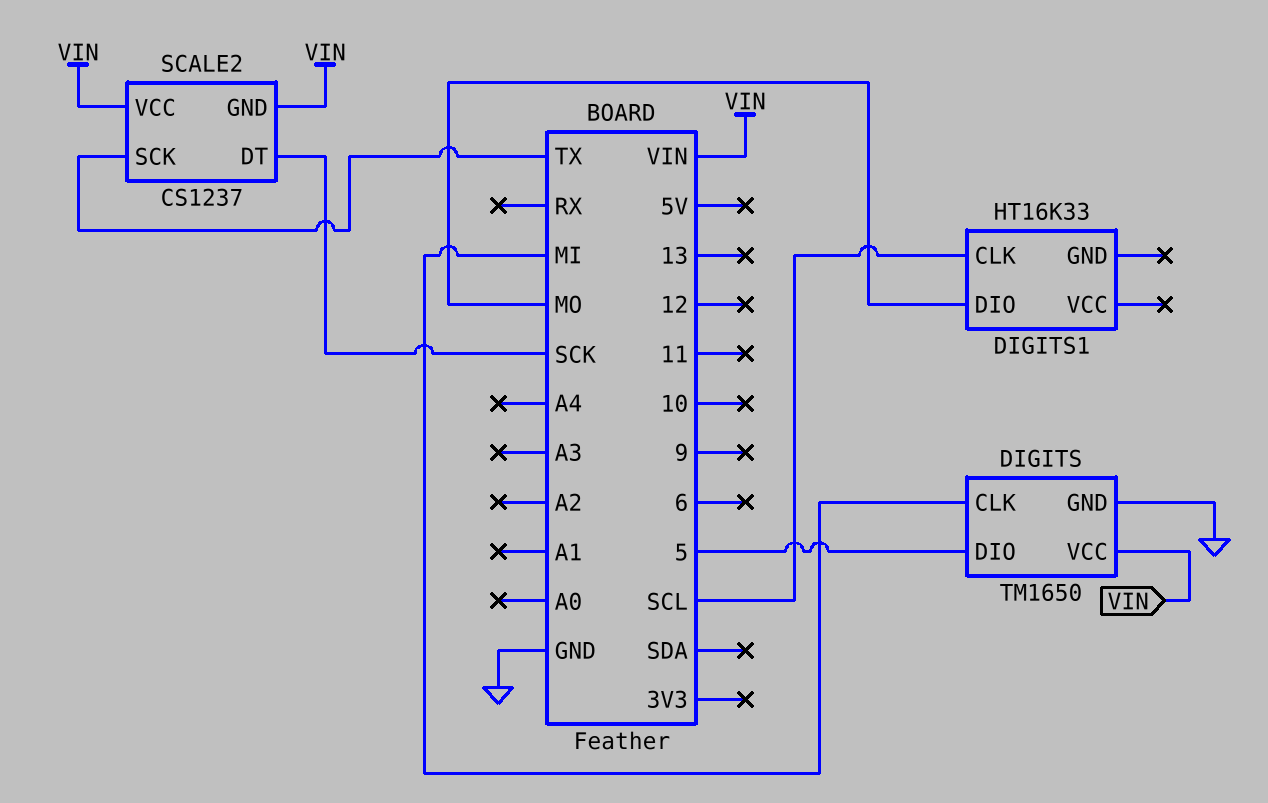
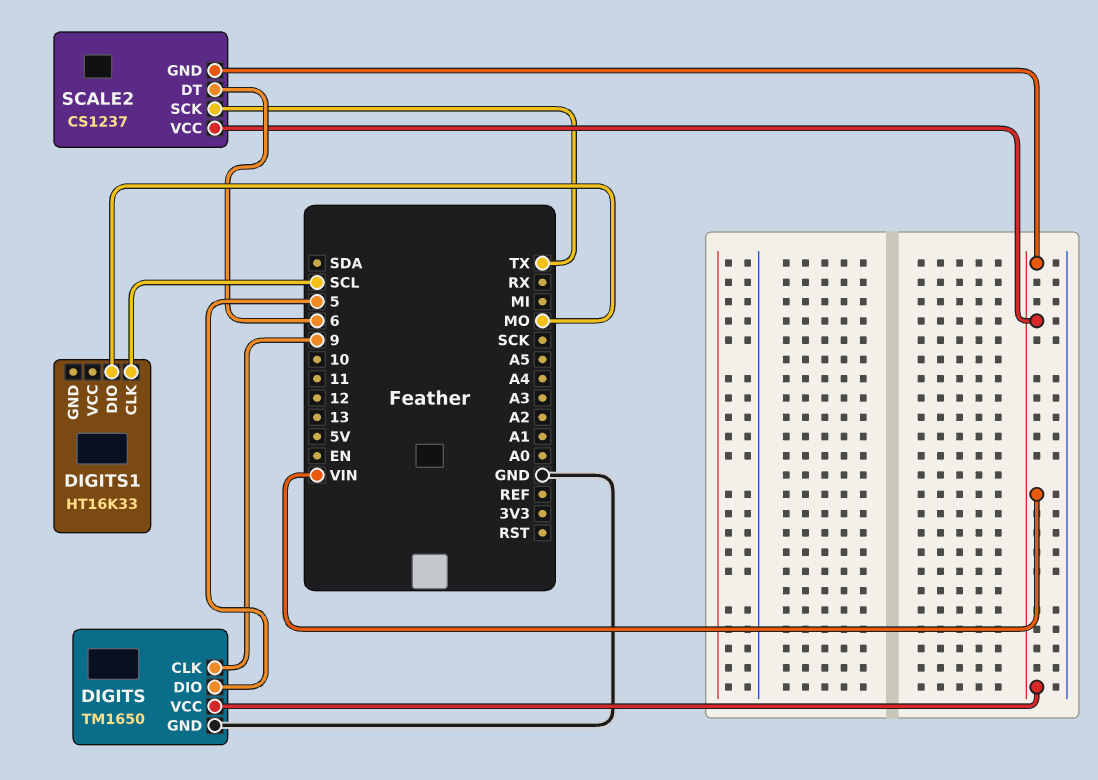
DIGITS pin CLK: MI -> 9
SCALE2 pin DT: SCK -> 6

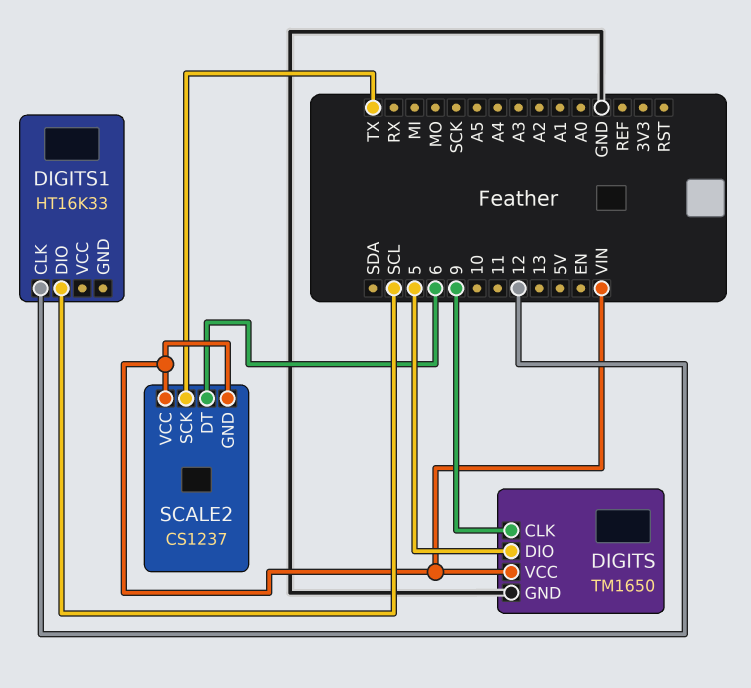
DIGITS1 pin CLK: SCL -> 12
DIGITS1 pin DIO: MO -> SCL

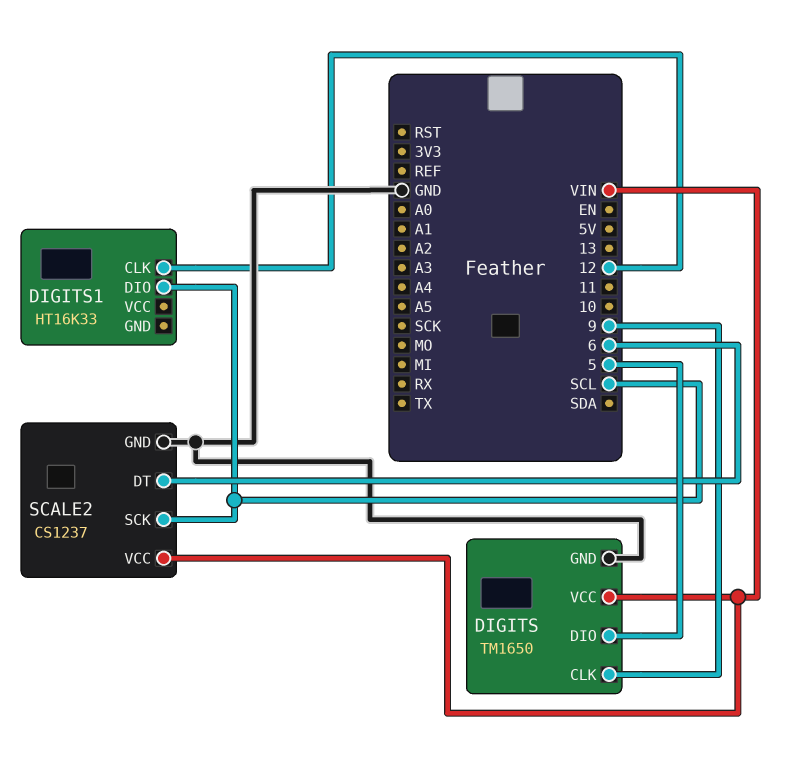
SCALE2 pin GND: VIN -> GND
SCALE2 pin SCK: TX -> SCL

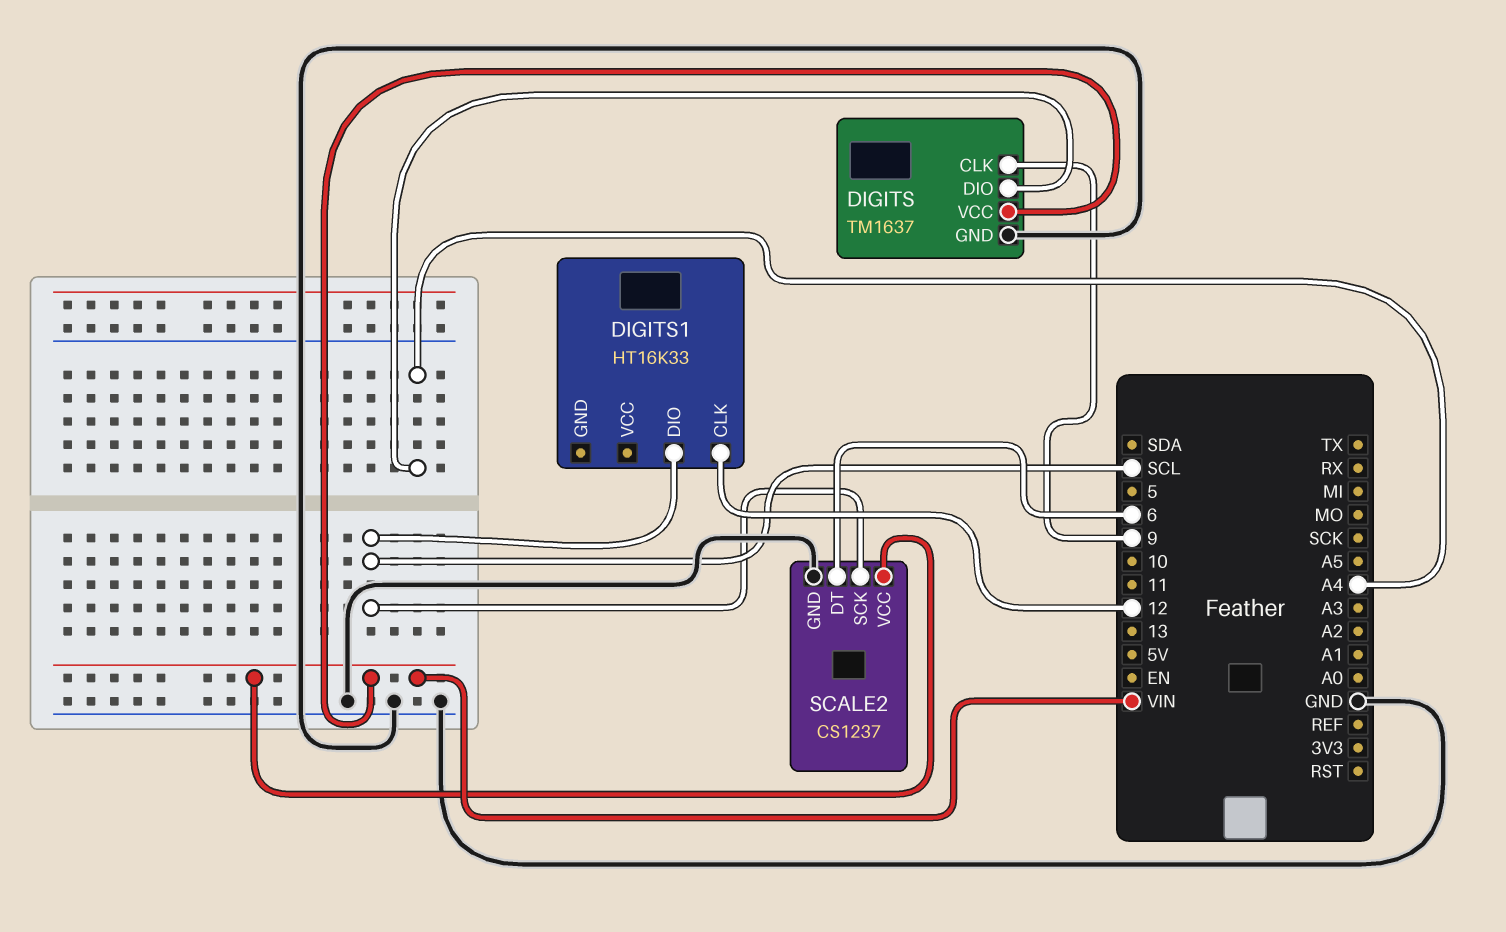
DIGITS: TM1650 -> TM1637
DIGITS pin DIO: 5 -> A4

